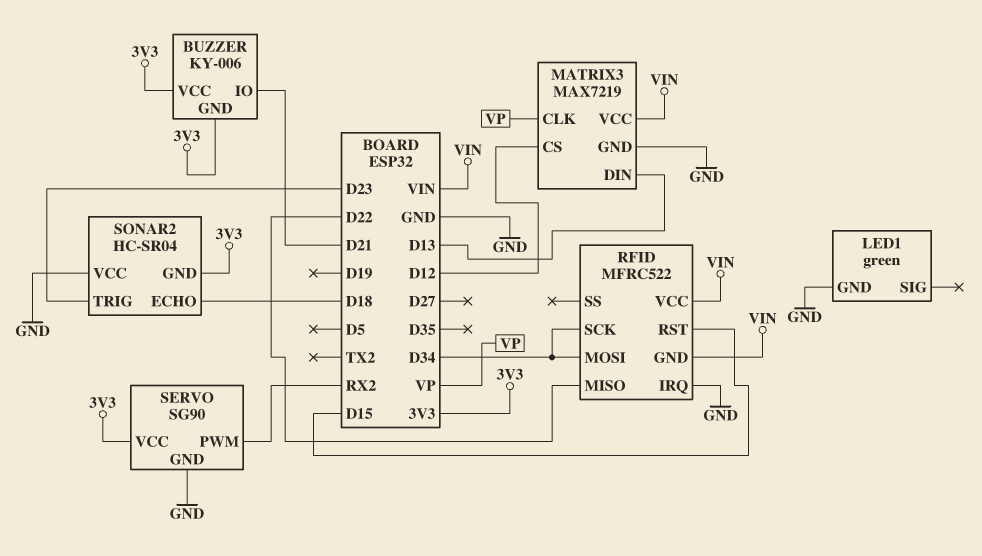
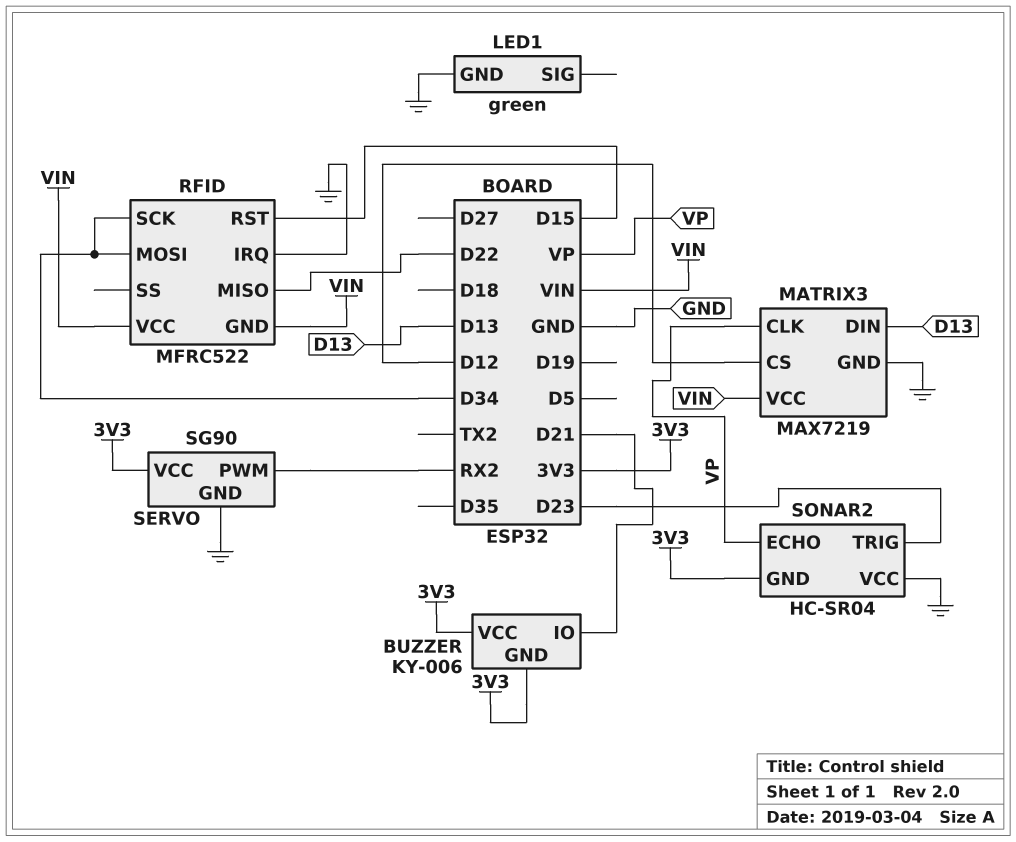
SONAR2 pin ECHO: D18 -> VP

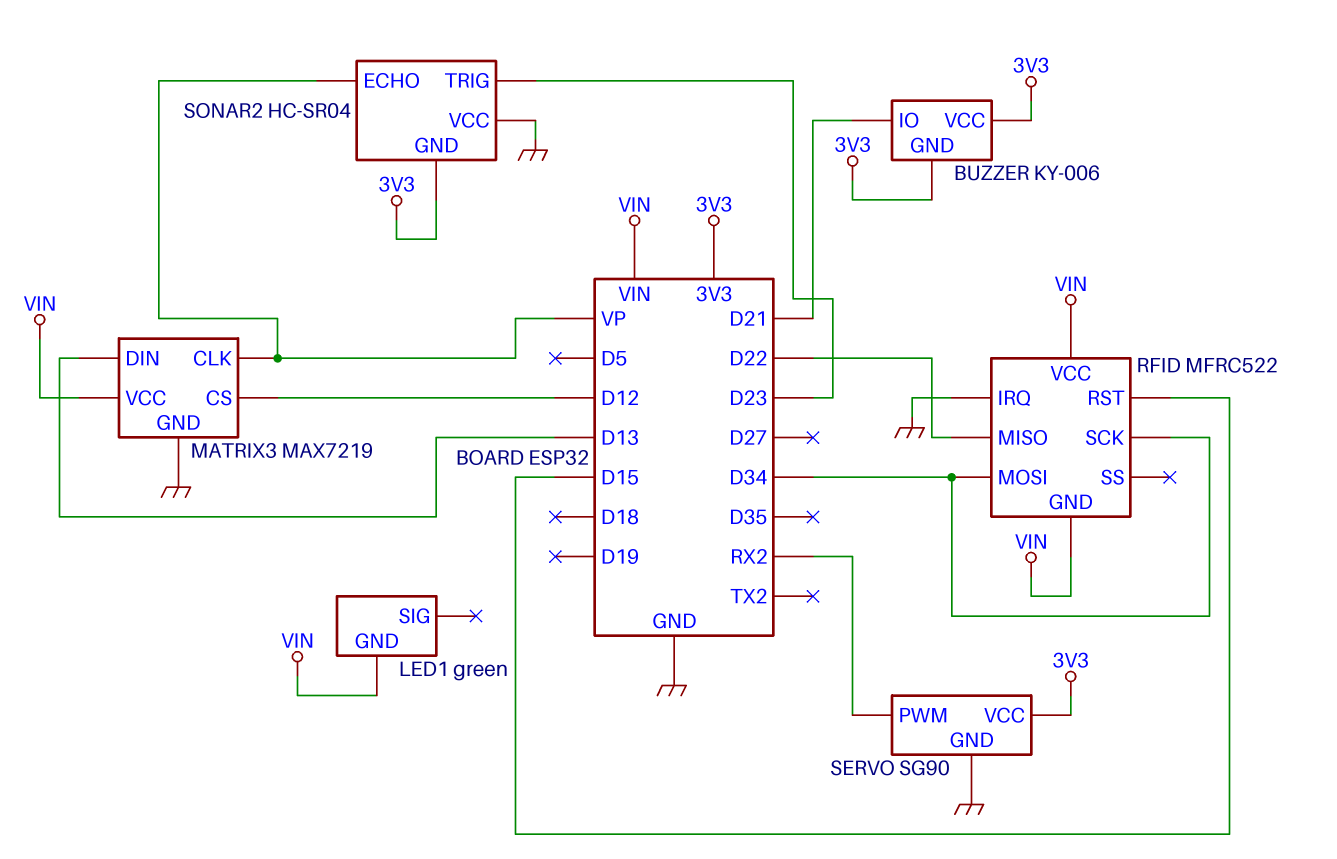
LED1 pin GND: GND -> VIN

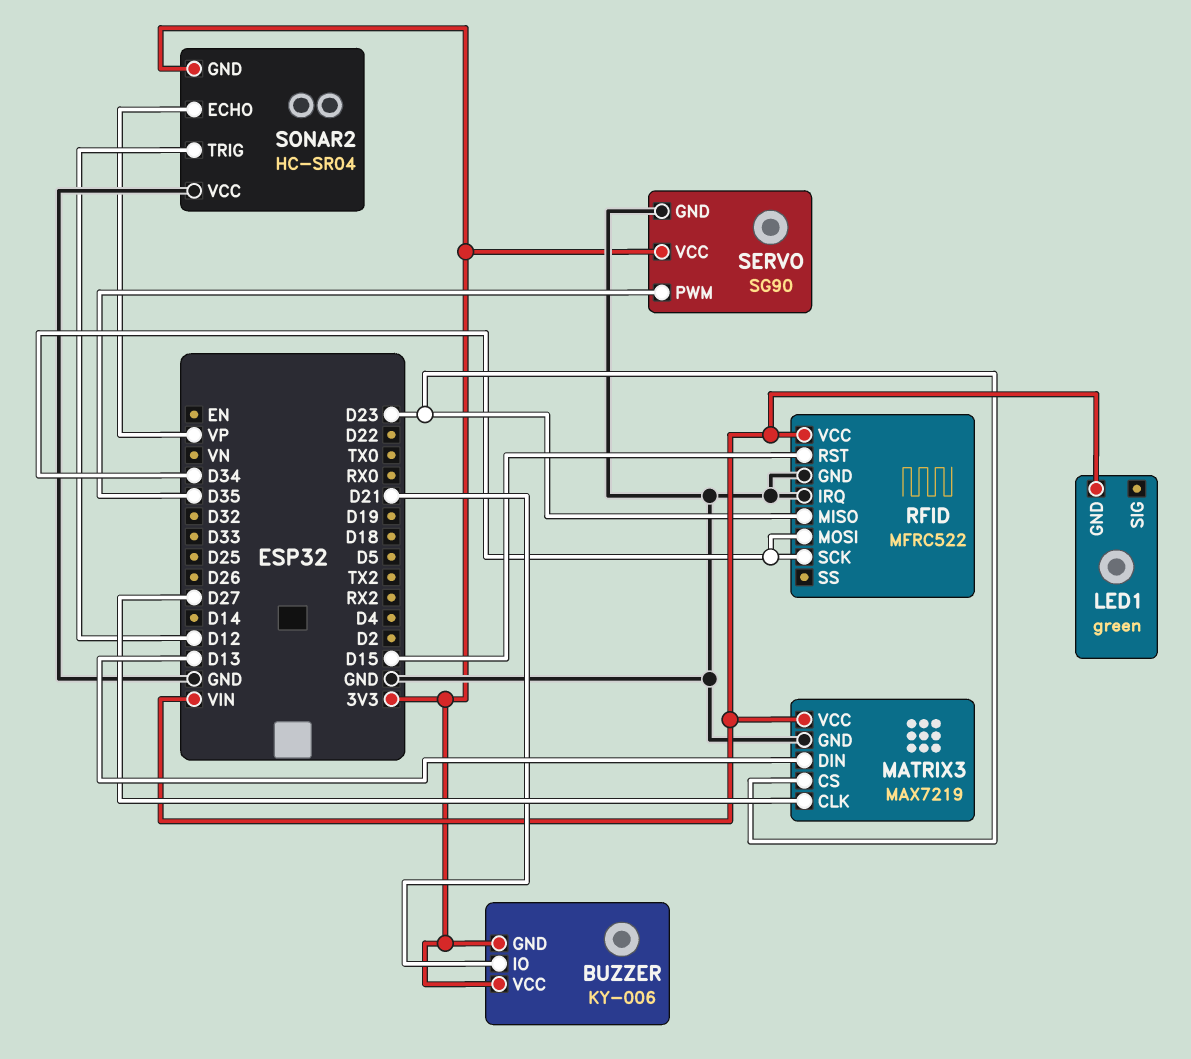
MATRIX3 pin CLK: VP -> D27
MATRIX3 pin CS: D12 -> D23
RFID pin GND: VIN -> GND
RFID pin MISO: D22 -> D23
SERVO pin PWM: RX2 -> D35
SONAR2 pin TRIG: D23 -> D12

